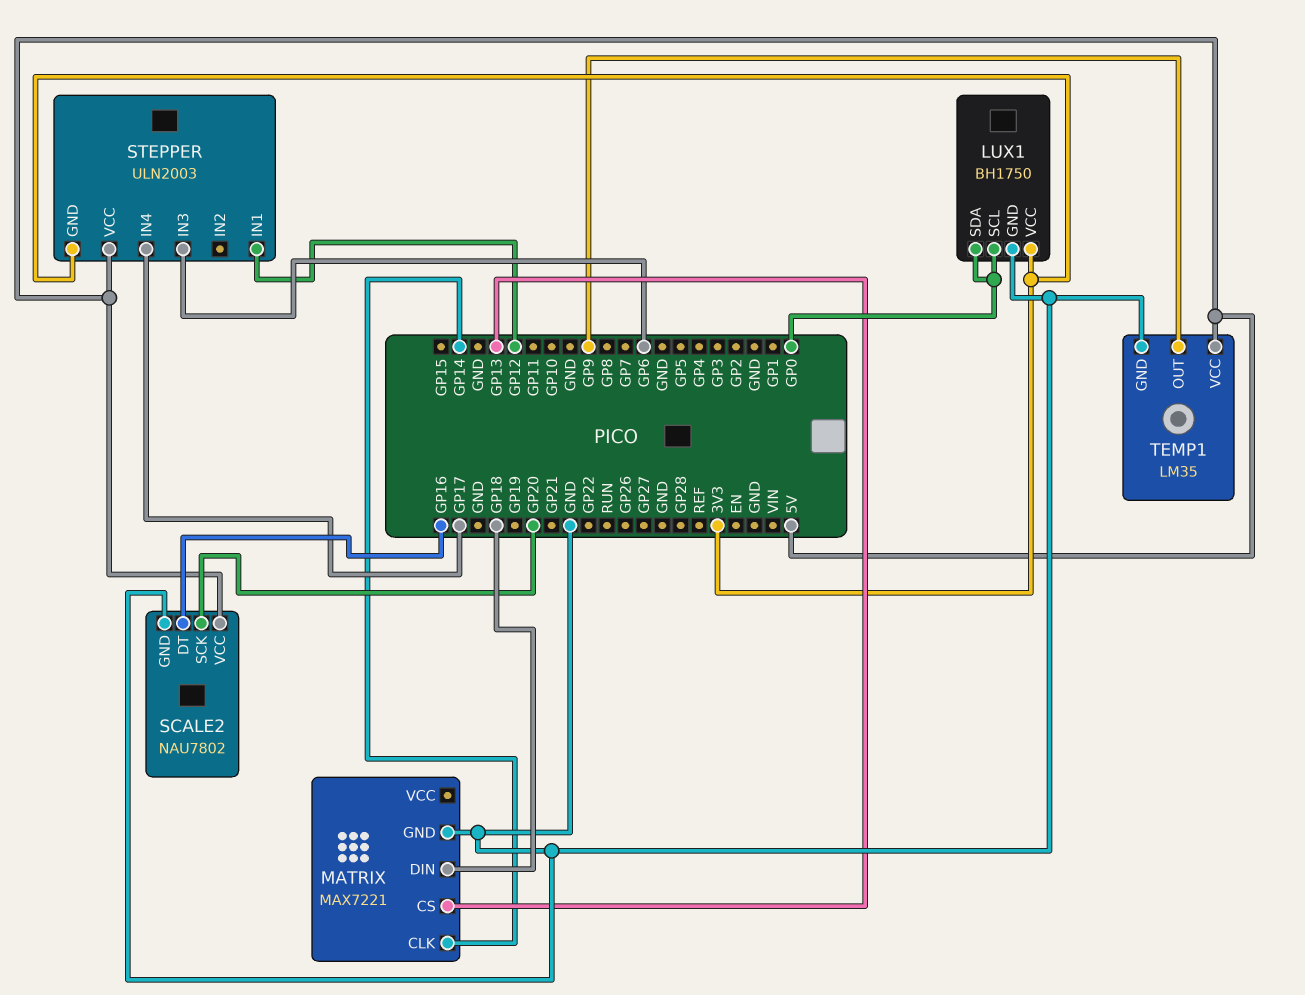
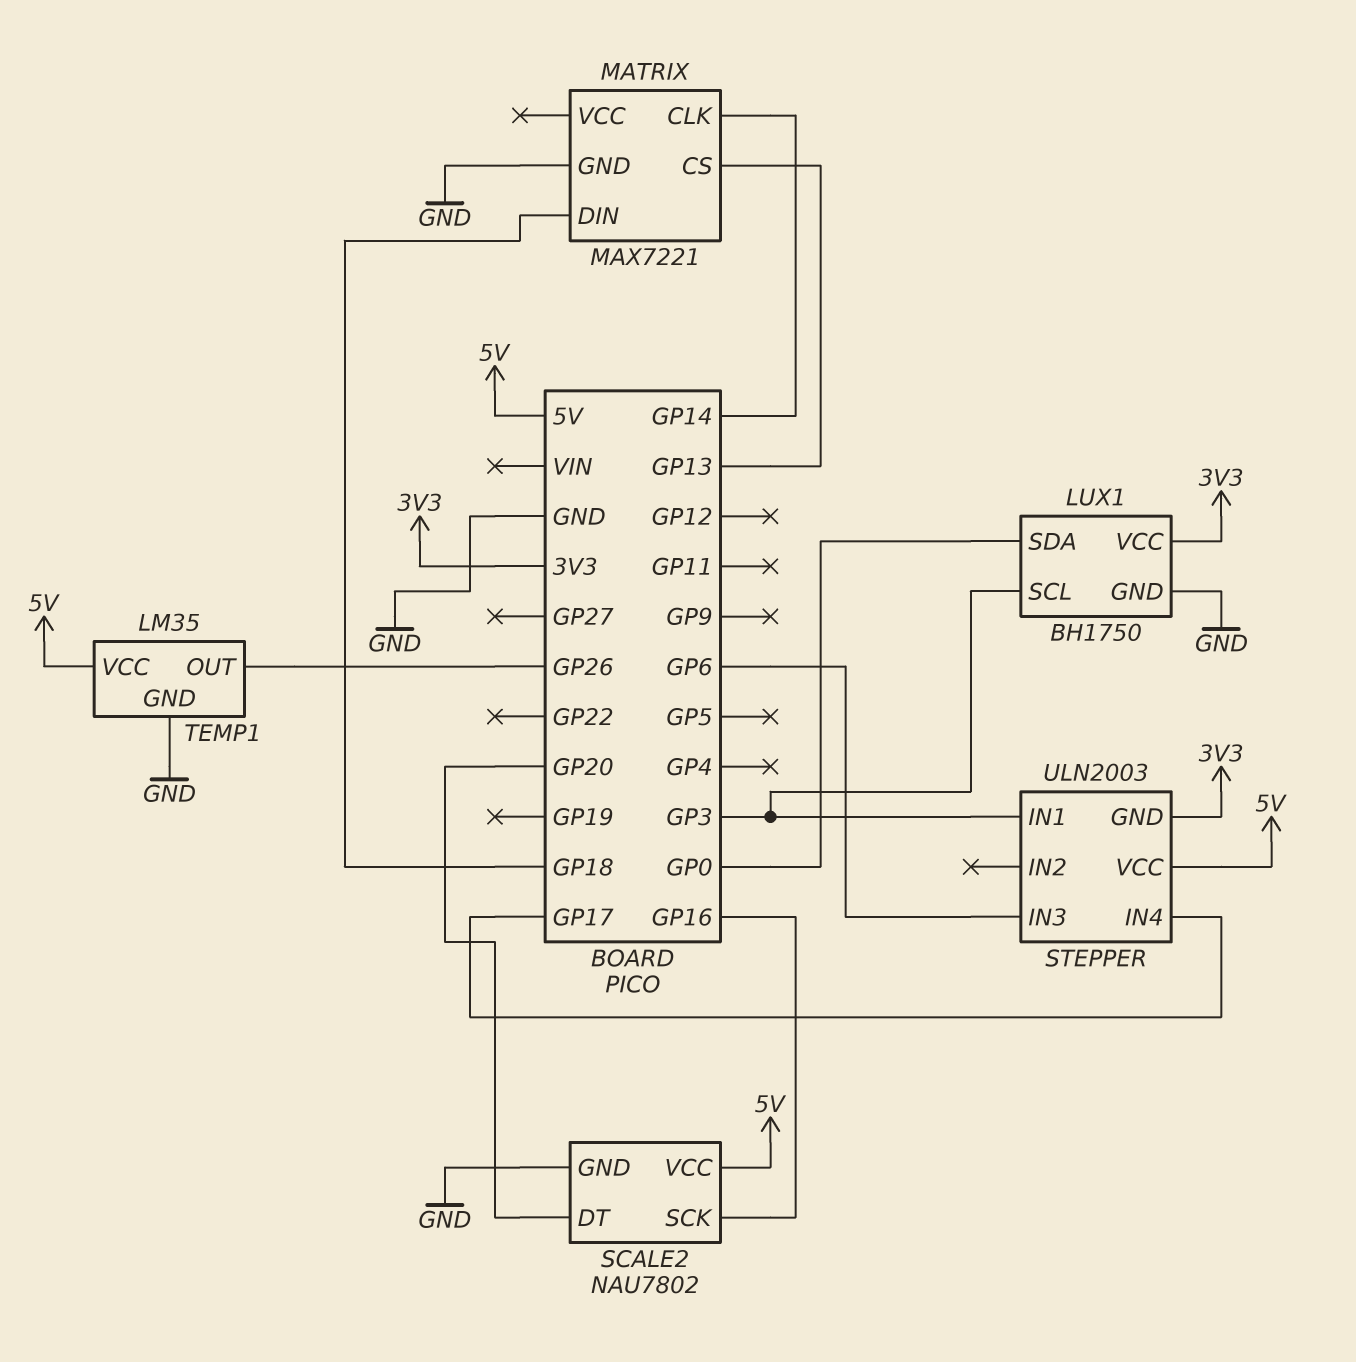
LUX1 pin SCL: GP0 -> GP3
SCALE2 pin DT: GP16 -> GP20
SCALE2 pin SCK: GP20 -> GP16
STEPPER pin IN1: GP12 -> GP3
TEMP1 pin OUT: GP9 -> GP26

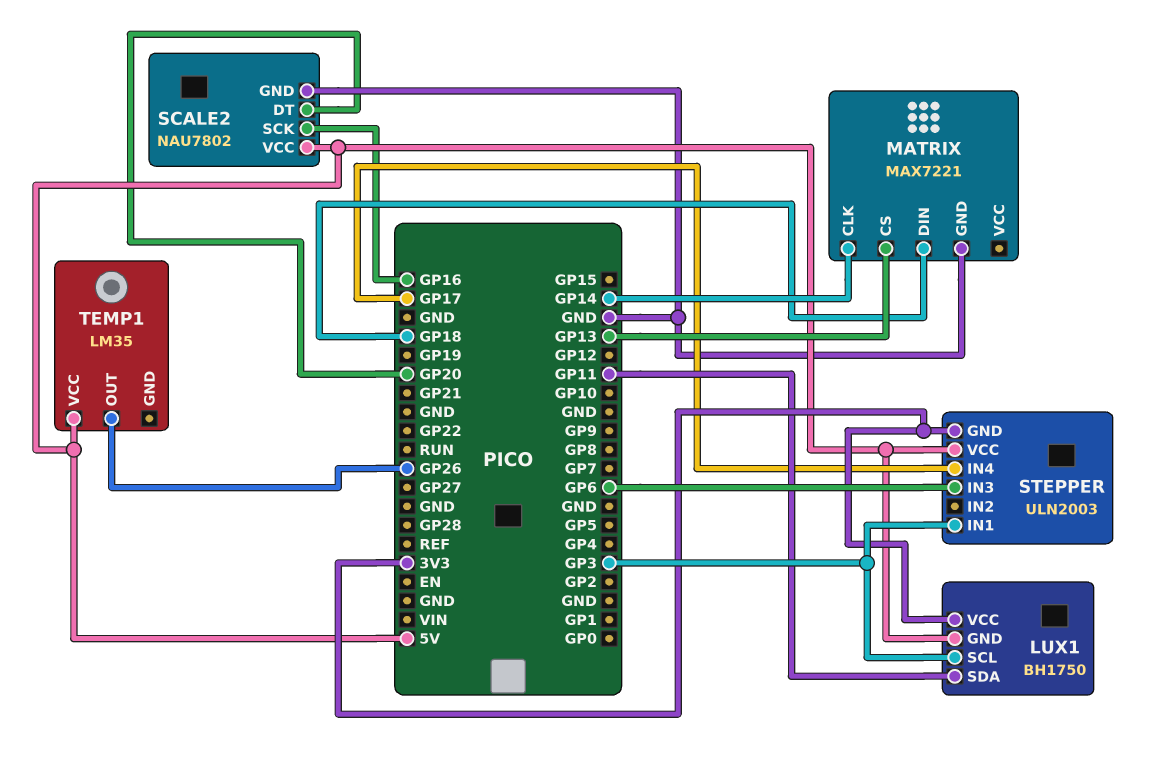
LUX1 pin GND: GND -> 5V
LUX1 pin SDA: GP0 -> GP11
TEMP1 pin GND: GND -> none

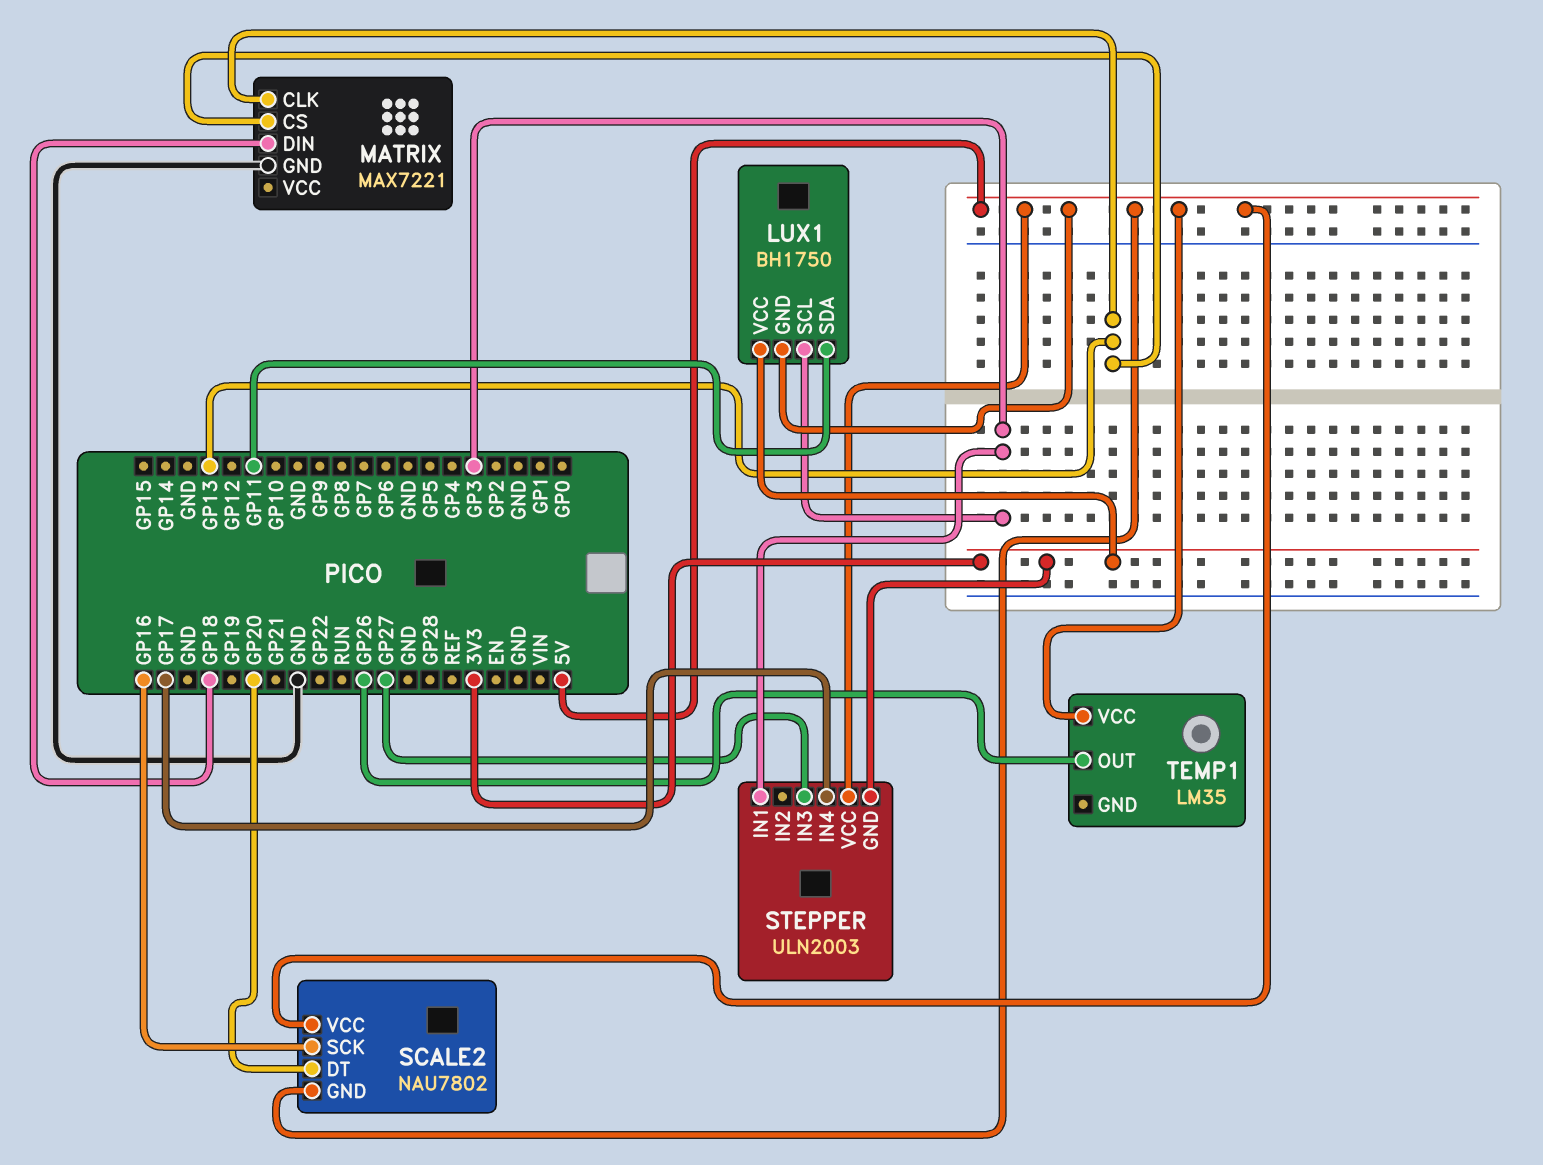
MATRIX pin CLK: GP14 -> GP13
SCALE2 pin GND: GND -> 5V
STEPPER pin IN3: GP6 -> GP27

